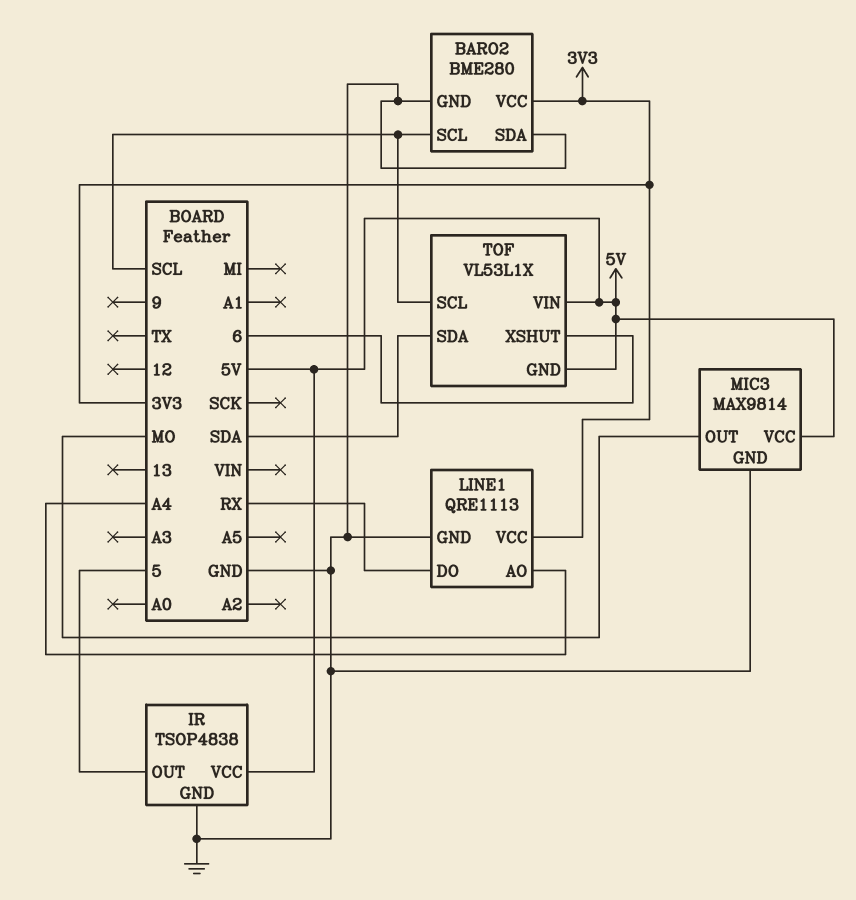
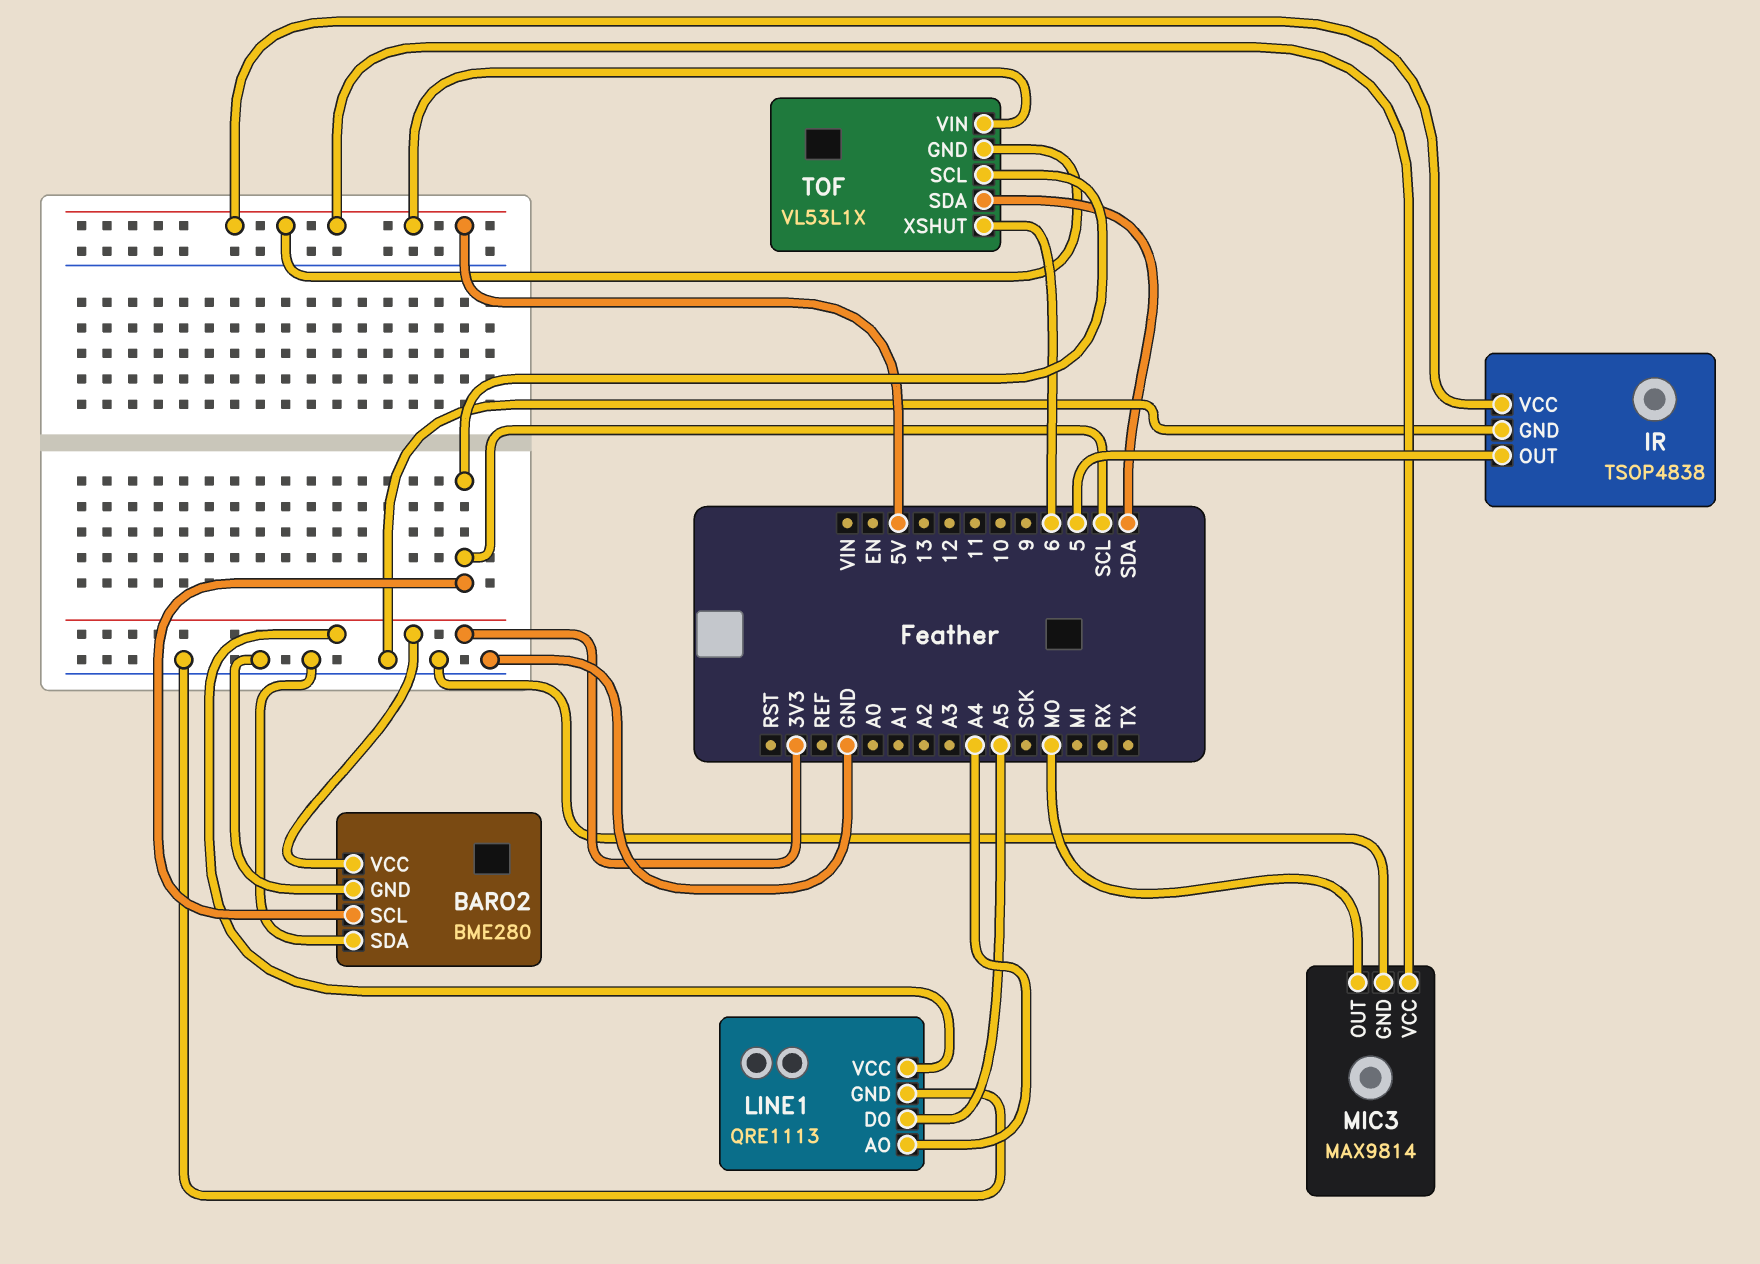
LINE1 pin DO: RX -> A5

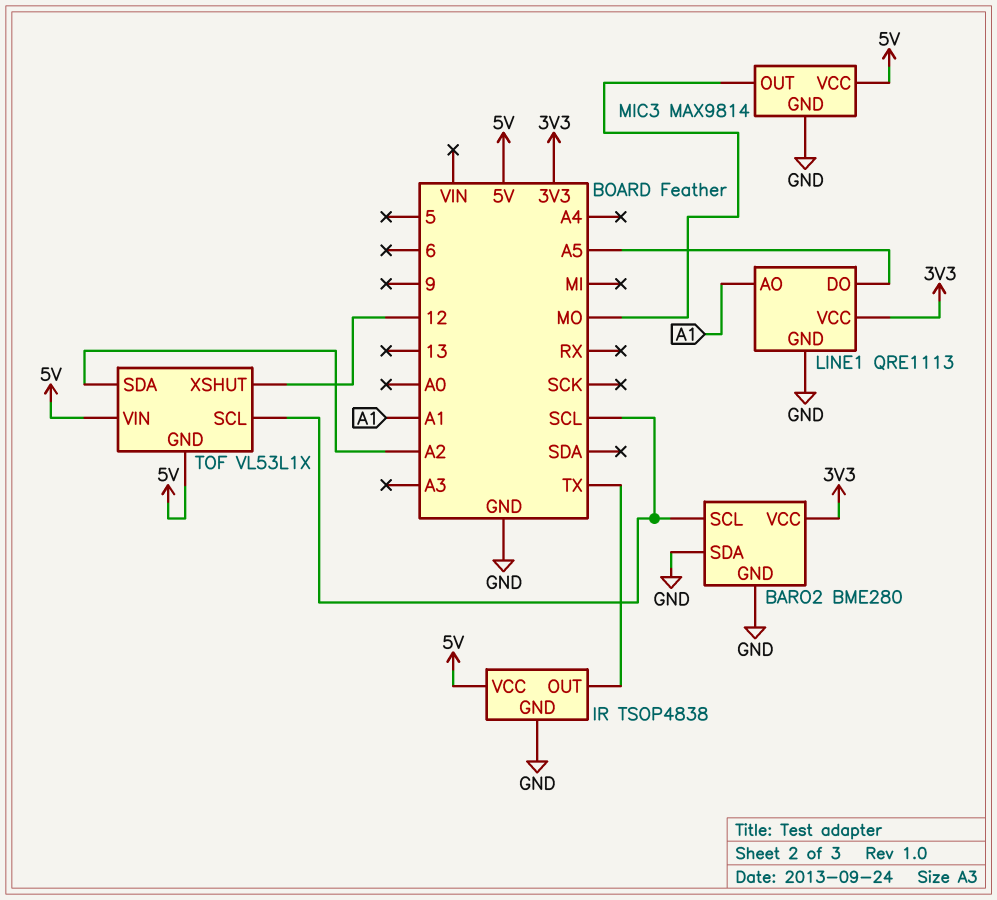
IR pin OUT: 5 -> TX
LINE1 pin AO: A4 -> A1
TOF pin SDA: SDA -> A2
TOF pin XSHUT: 6 -> 12

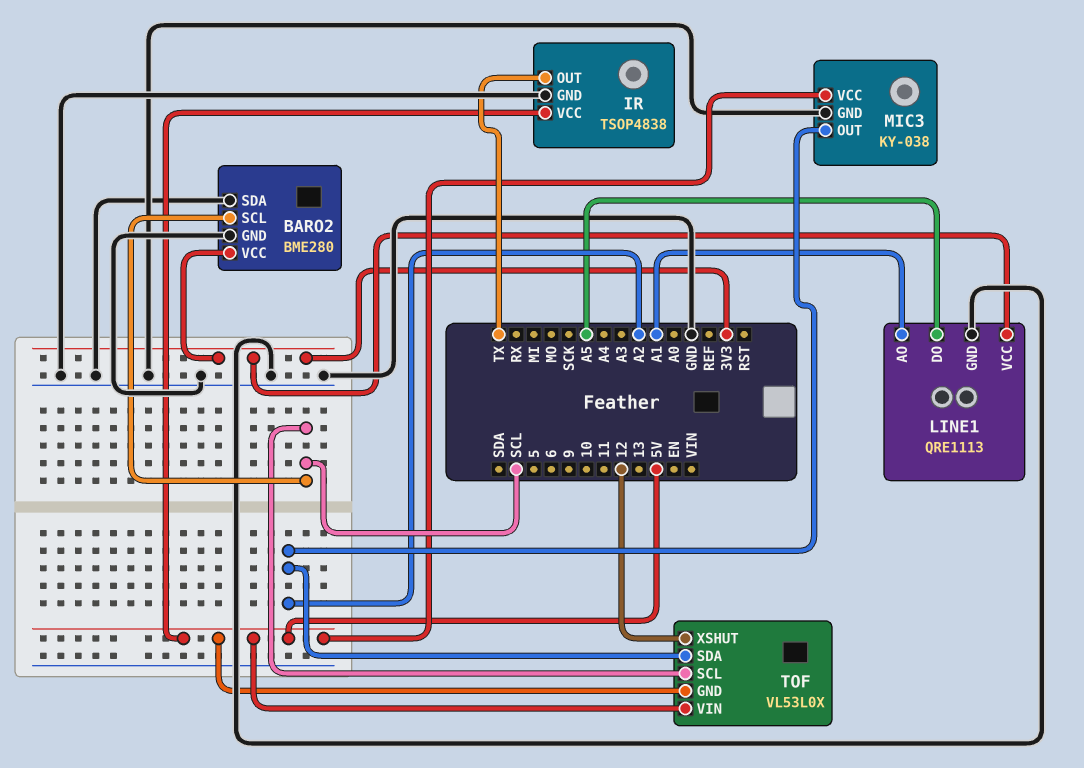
MIC3: MAX9814 -> KY-038
MIC3 pin OUT: MO -> A2
TOF: VL53L1X -> VL53L0X

